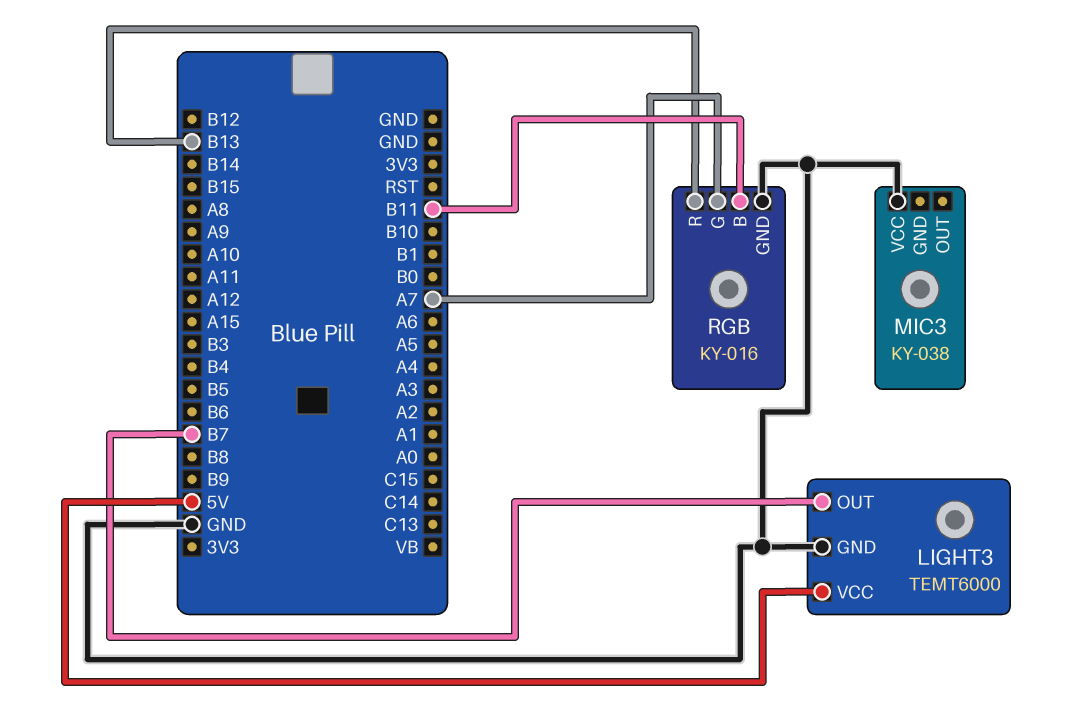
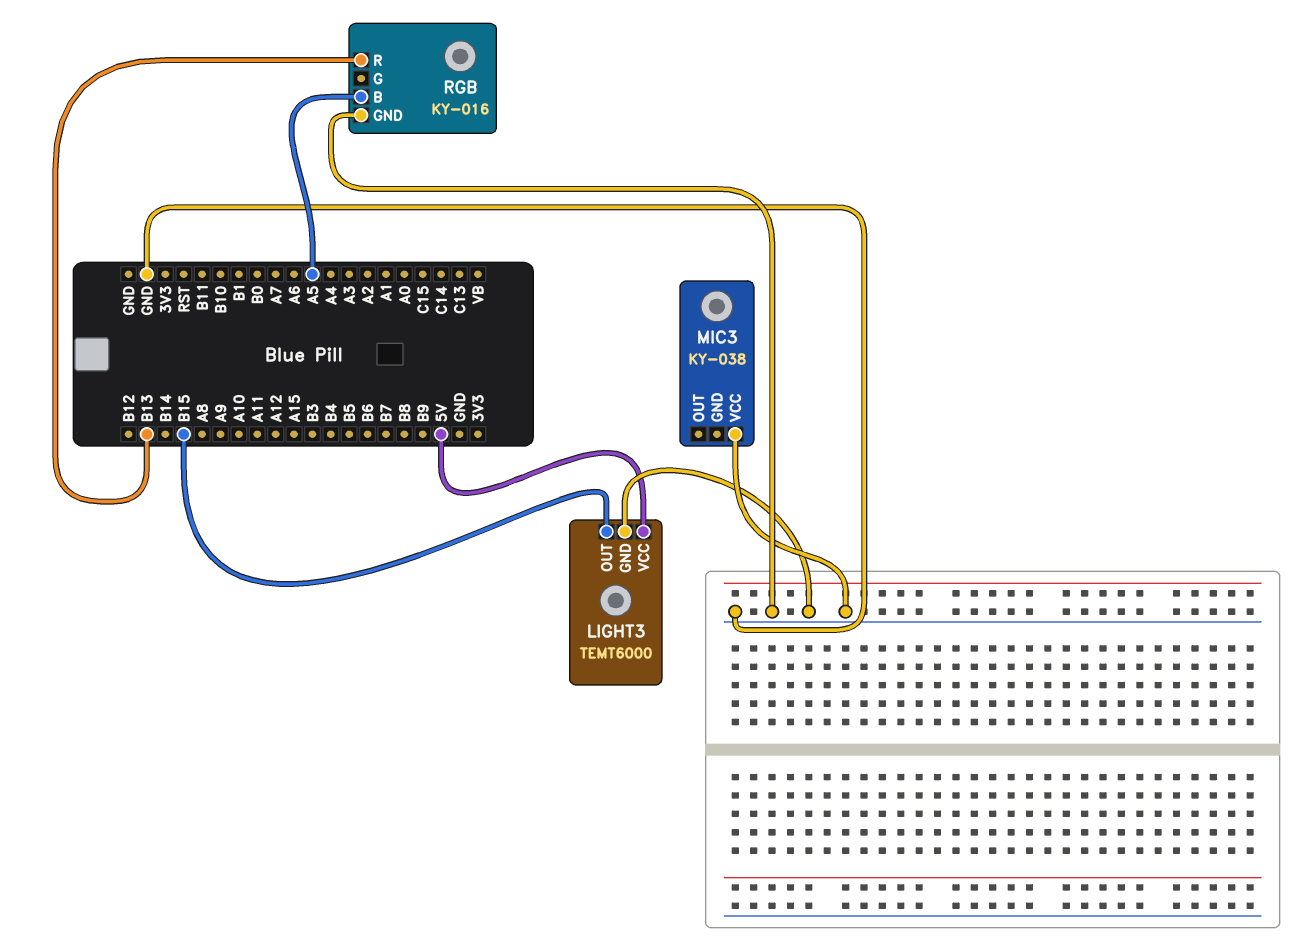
LIGHT3 pin OUT: B7 -> B15
RGB pin B: B11 -> A5
RGB pin G: A7 -> none

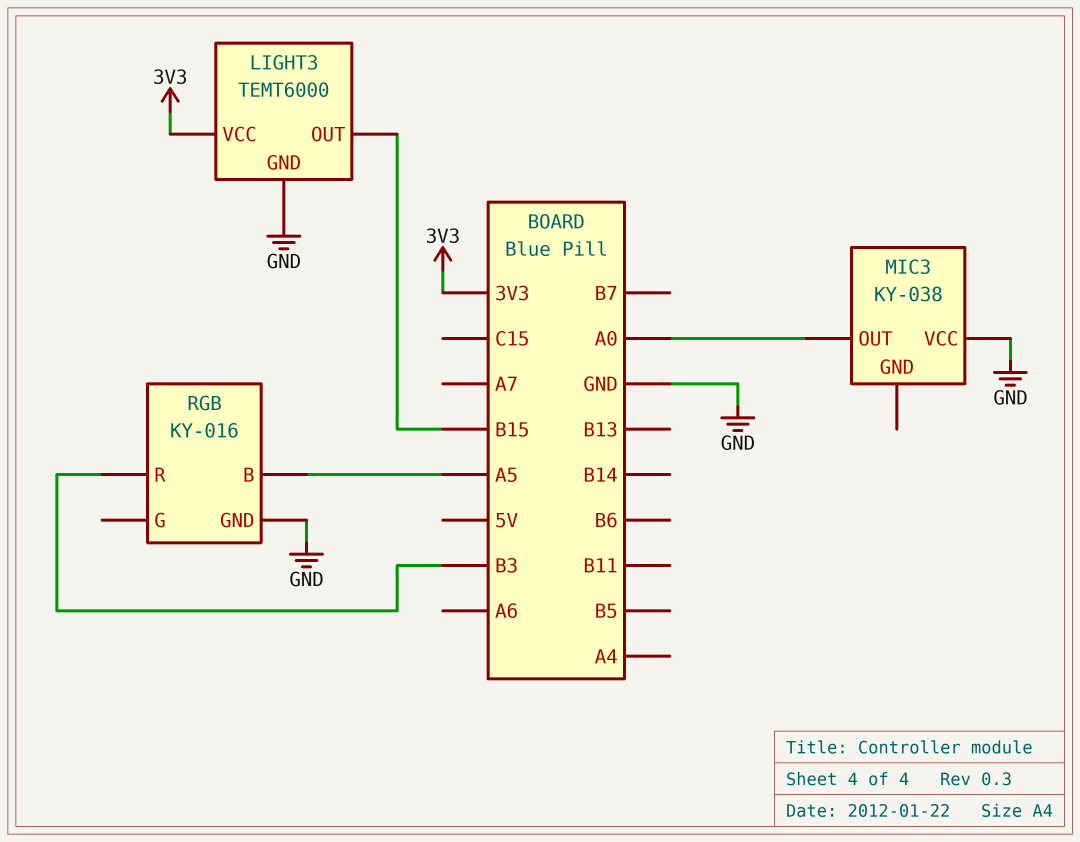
LIGHT3 pin VCC: 5V -> 3V3
MIC3 pin OUT: none -> A0
RGB pin R: B13 -> B3

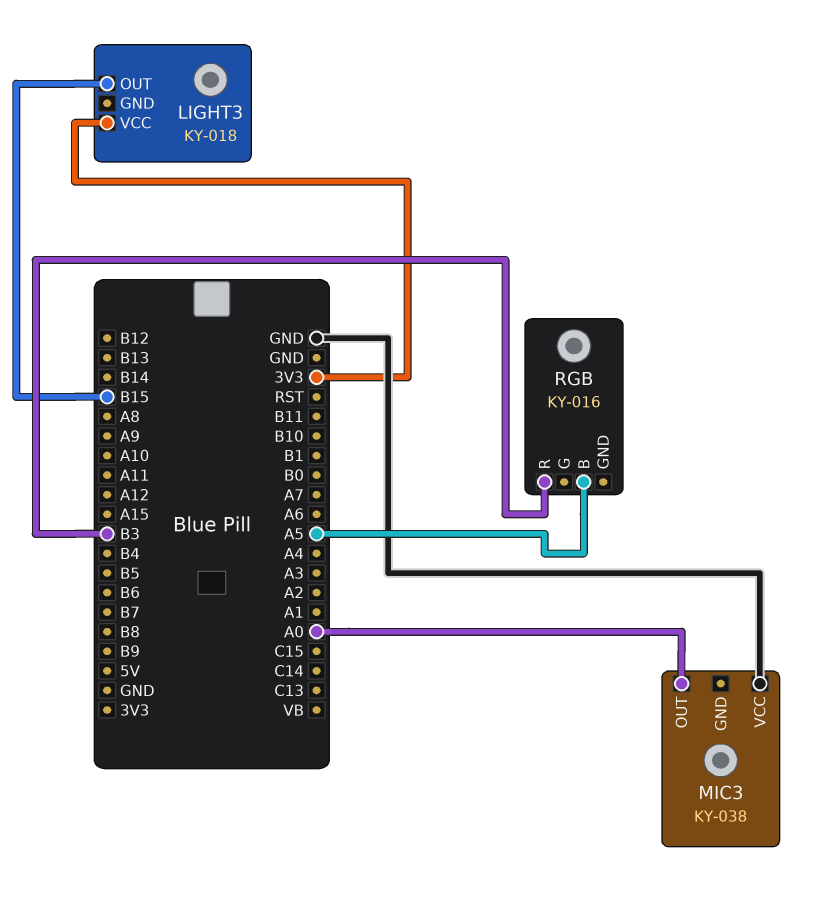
LIGHT3: TEMT6000 -> KY-018
LIGHT3 pin GND: GND -> none
RGB pin GND: GND -> none

